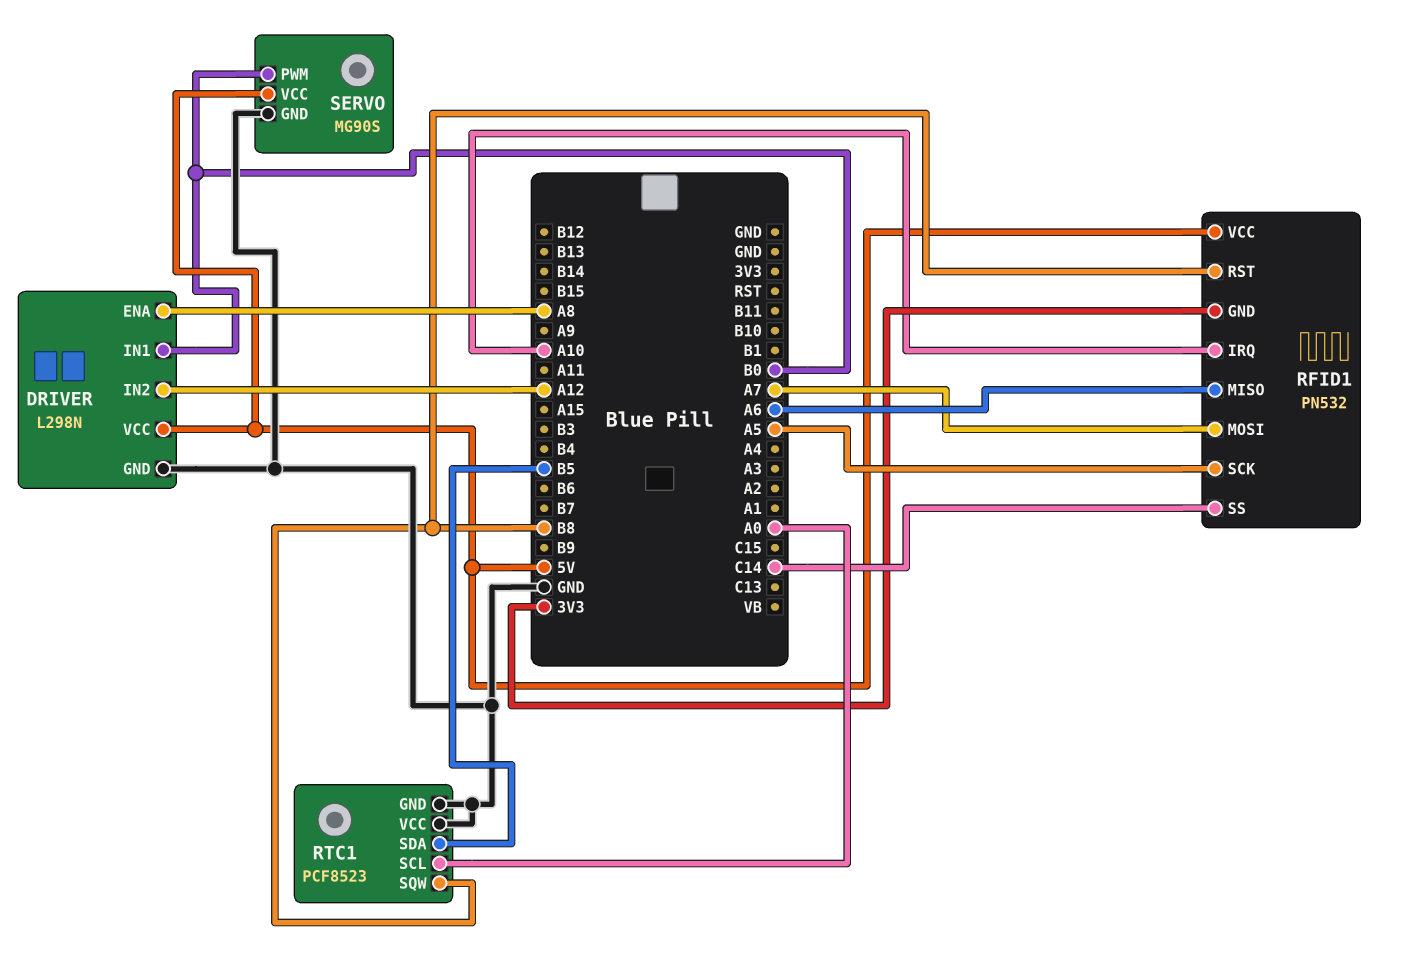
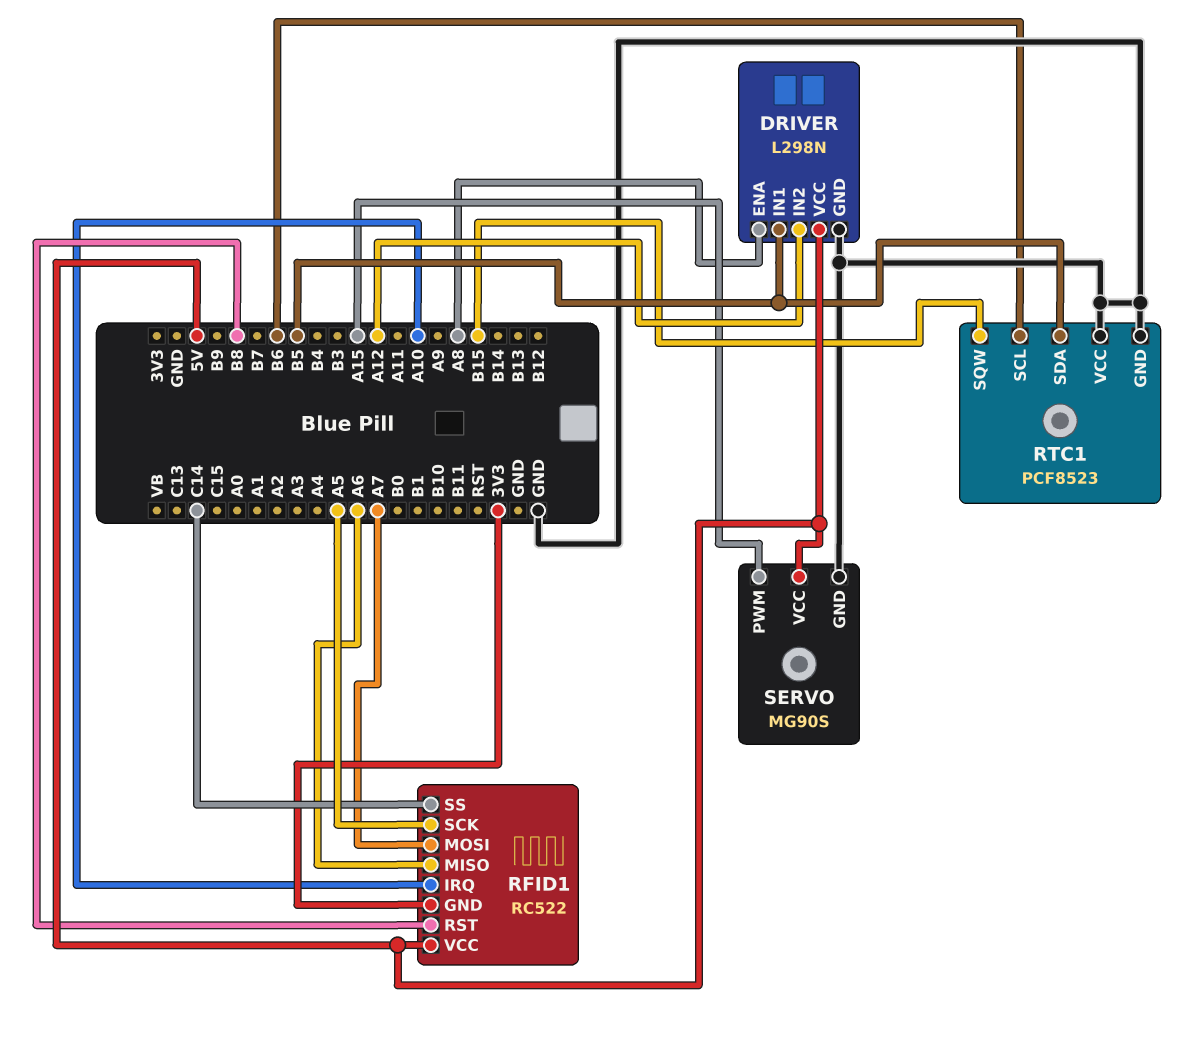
DRIVER pin IN1: B0 -> B5
RFID1: PN532 -> RC522
RTC1 pin SCL: A0 -> B6
RTC1 pin SQW: B8 -> B15
SERVO pin PWM: B0 -> A15

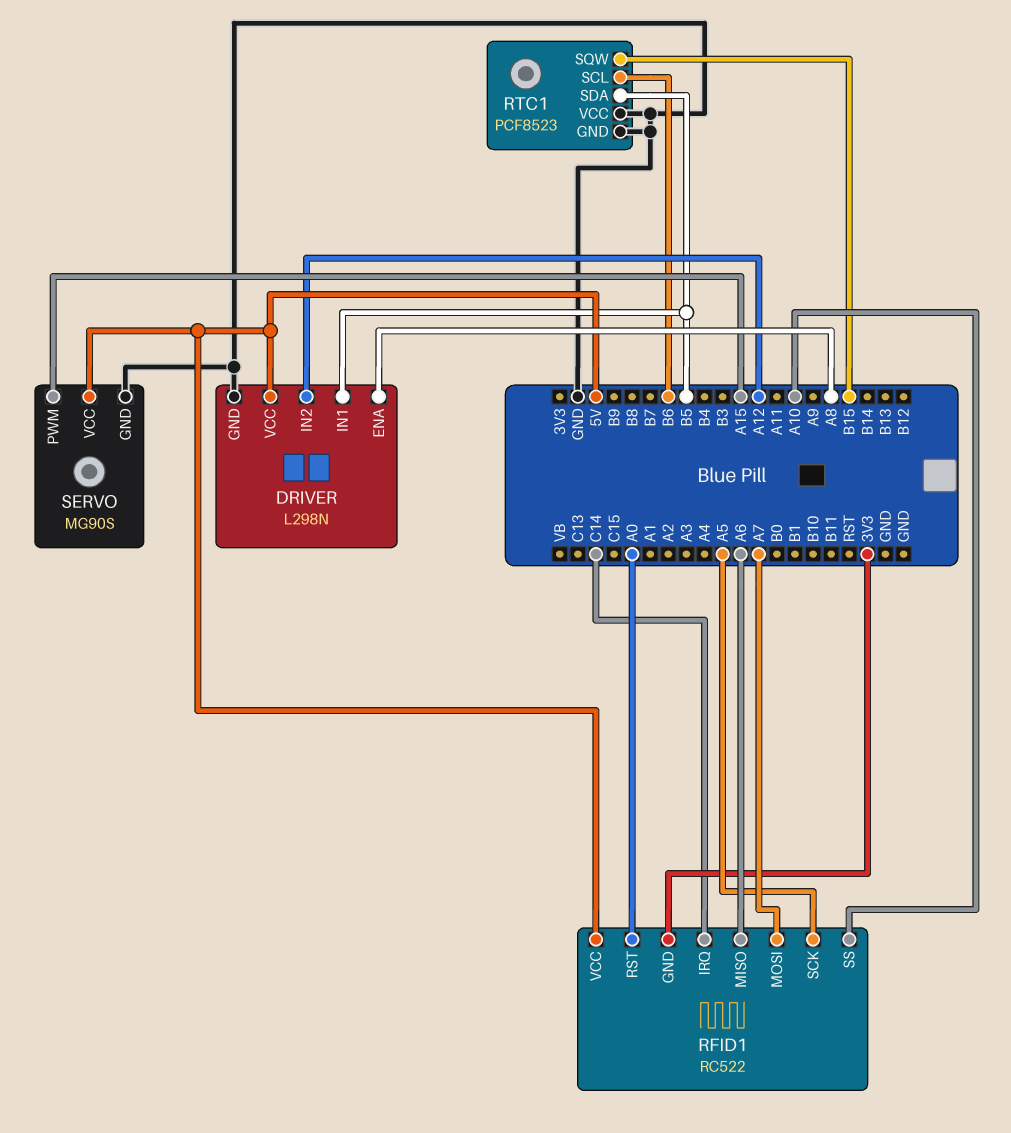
RFID1 pin IRQ: A10 -> C14
RFID1 pin RST: B8 -> A0
RFID1 pin SS: C14 -> A10

